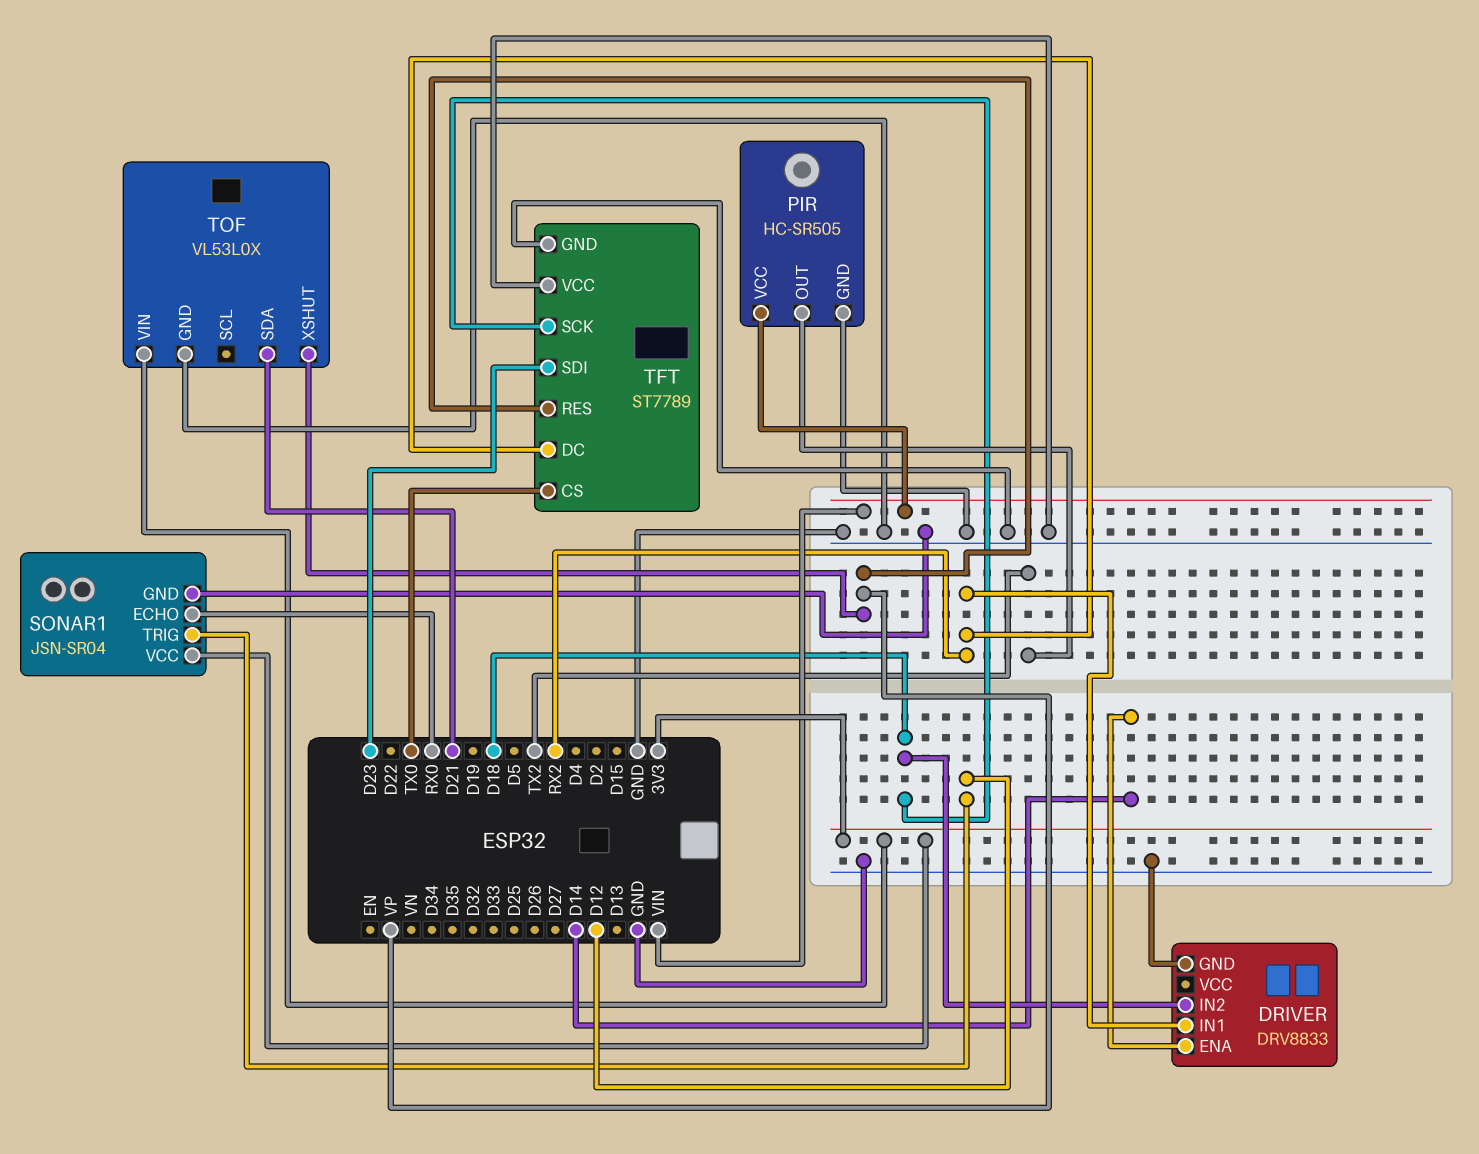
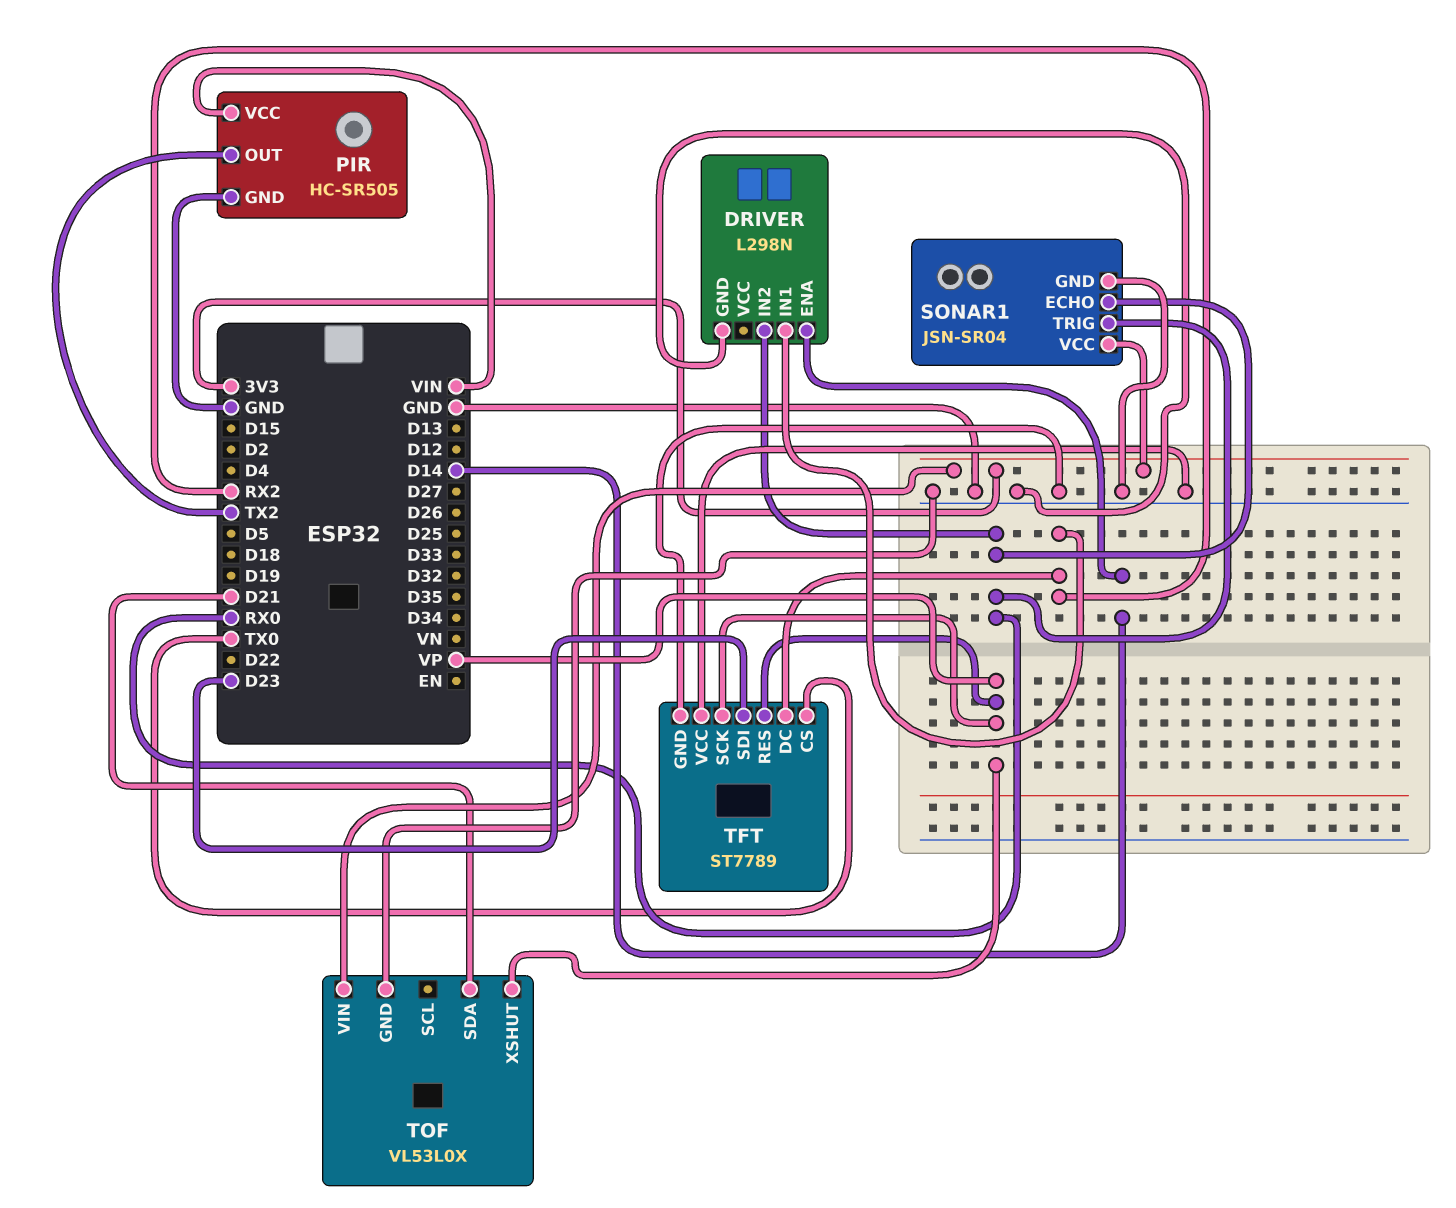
DRIVER: DRV8833 -> L298N
DRIVER pin IN2: D18 -> RX0
SONAR1 pin TRIG: D12 -> RX0
TFT pin SCK: D18 -> VP

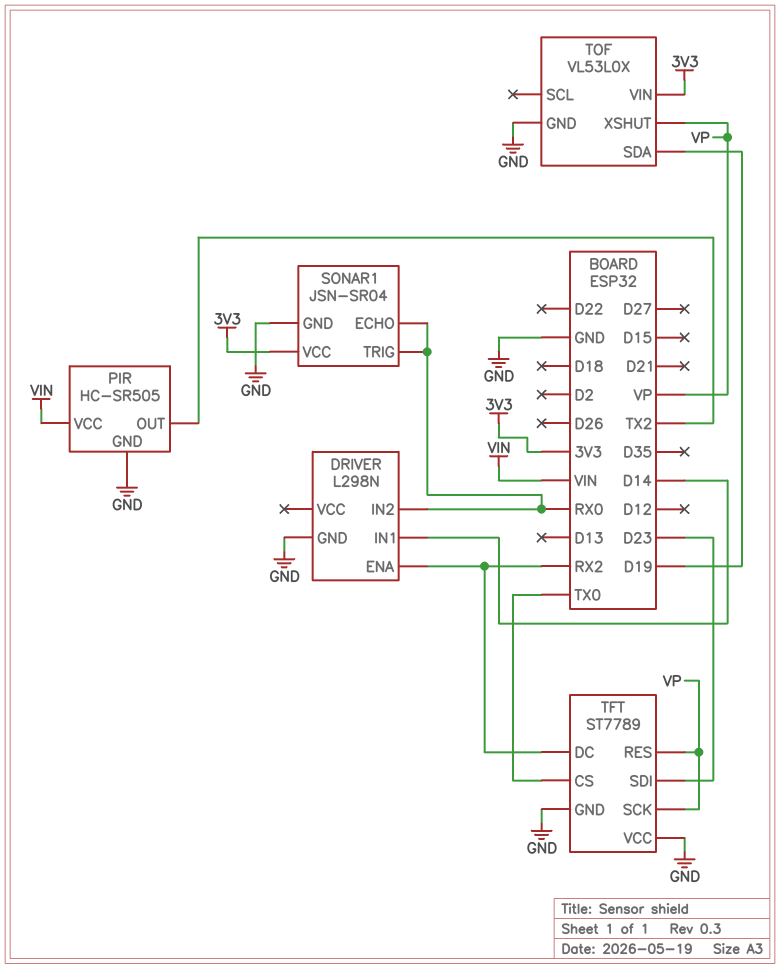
DRIVER pin ENA: D14 -> RX2
DRIVER pin IN1: RX2 -> D14
TOF pin SDA: D21 -> D19

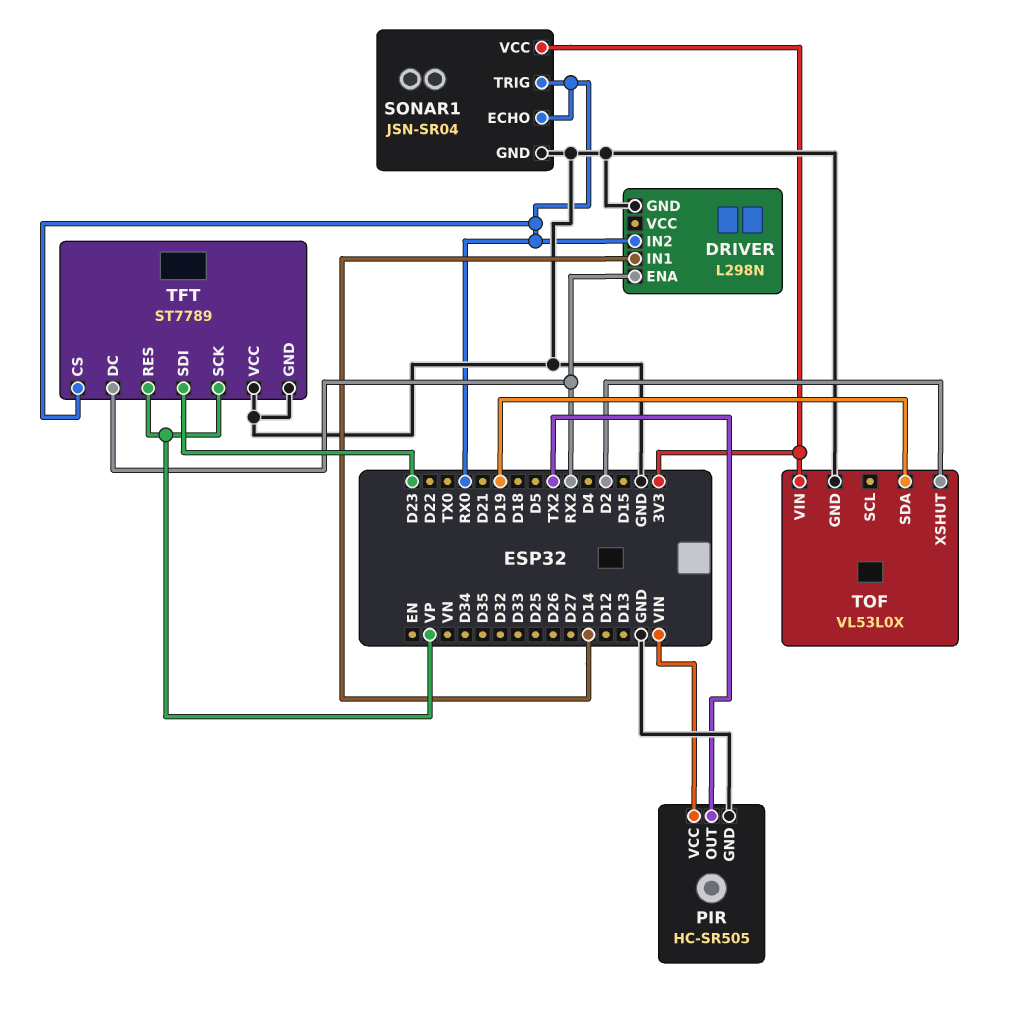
TFT pin CS: TX0 -> RX0
TOF pin XSHUT: VP -> D2

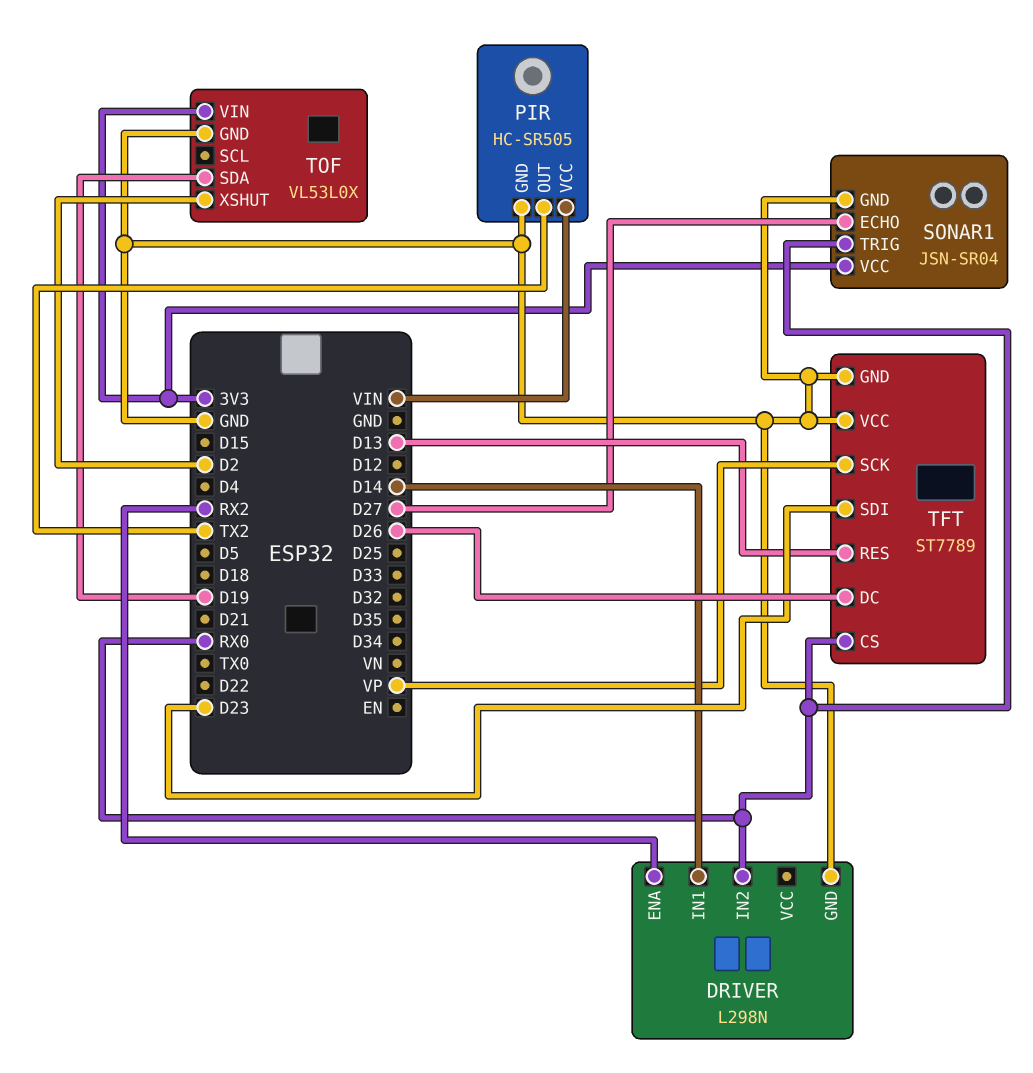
SONAR1 pin ECHO: RX0 -> D27
TFT pin DC: RX2 -> D26
TFT pin RES: VP -> D13

